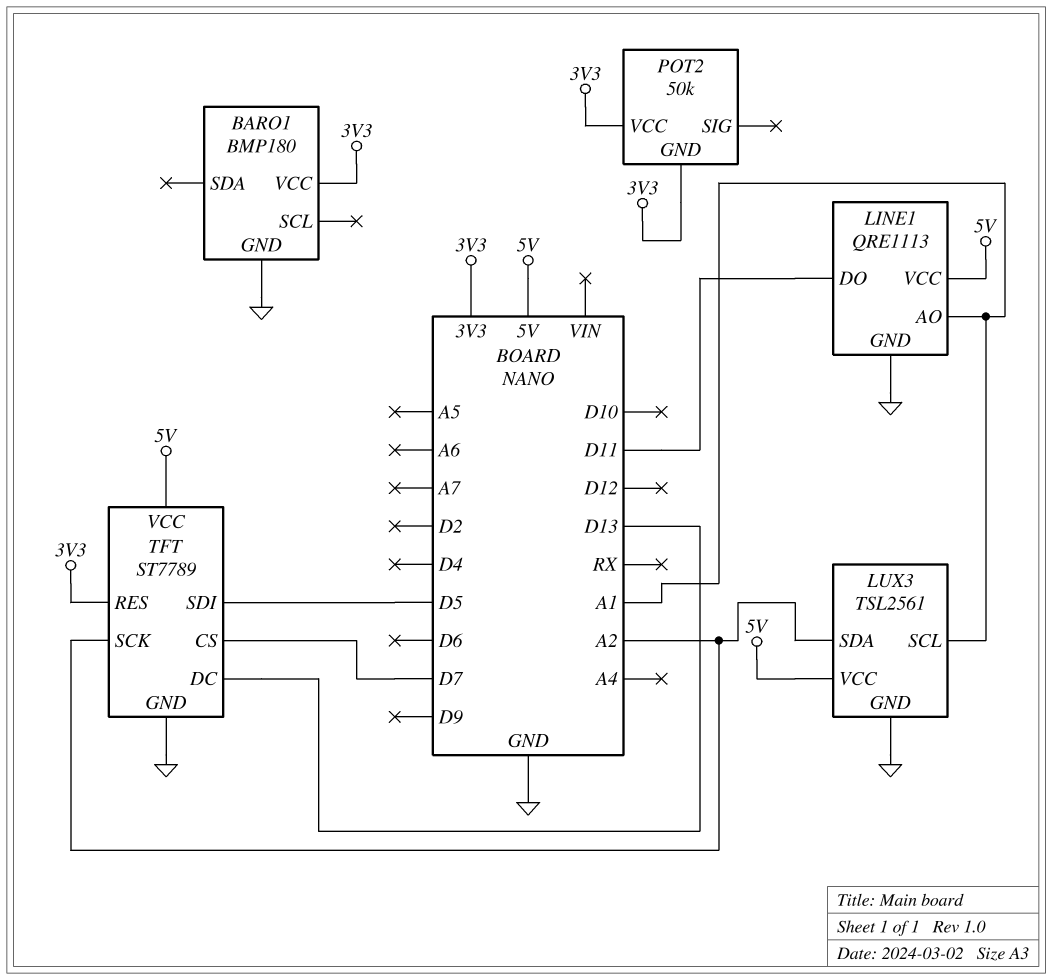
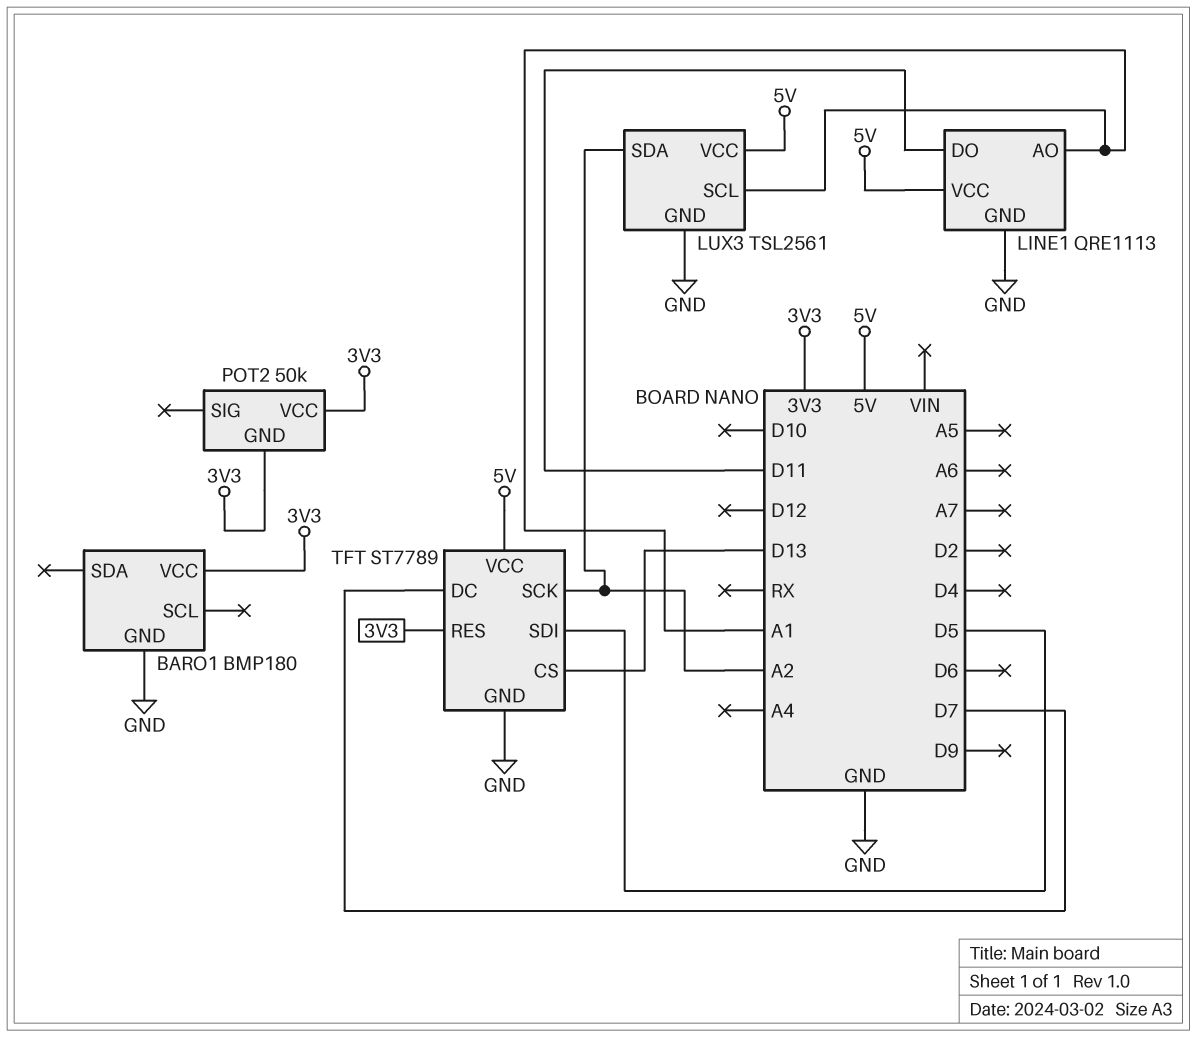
TFT pin CS: D7 -> D13
TFT pin DC: D13 -> D7

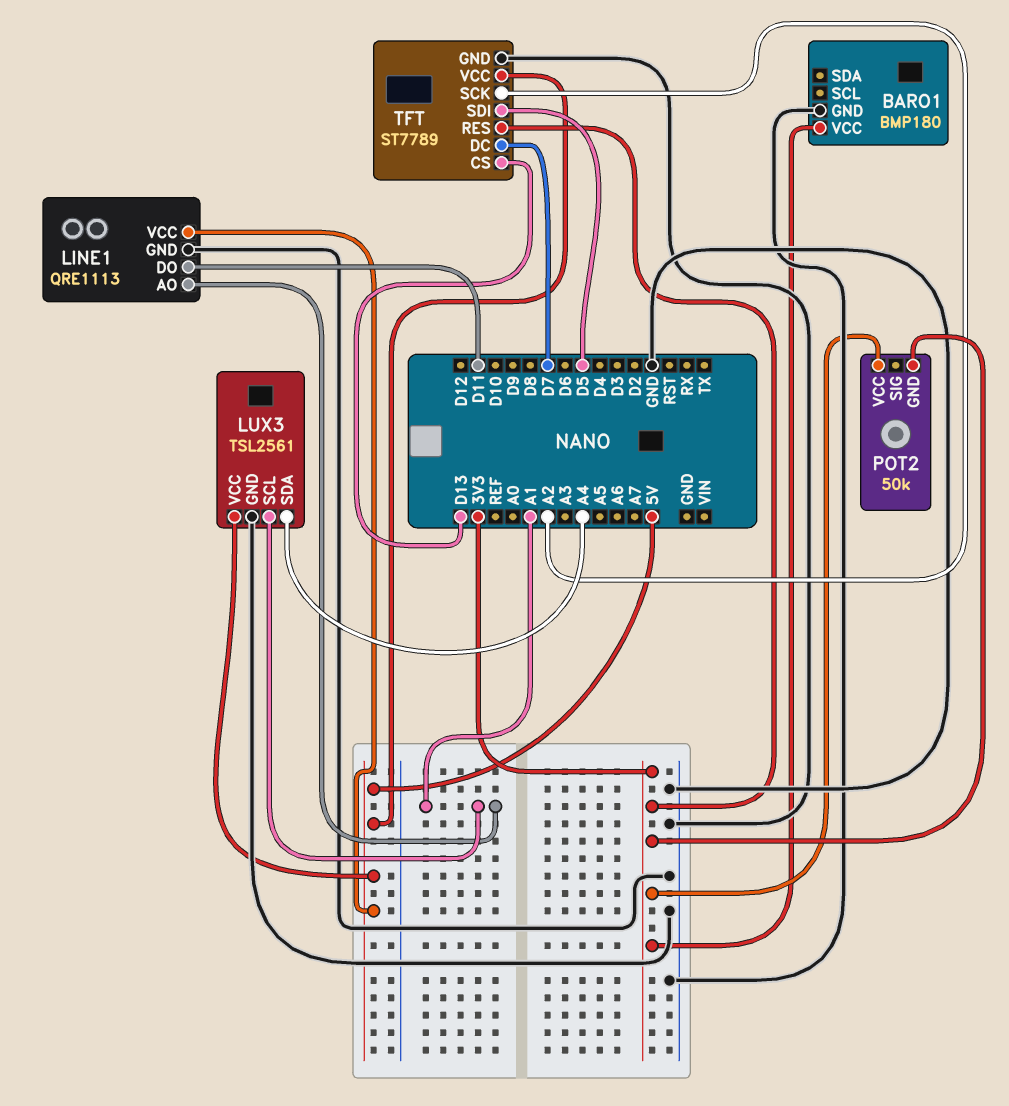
LUX3 pin SDA: A2 -> A4

